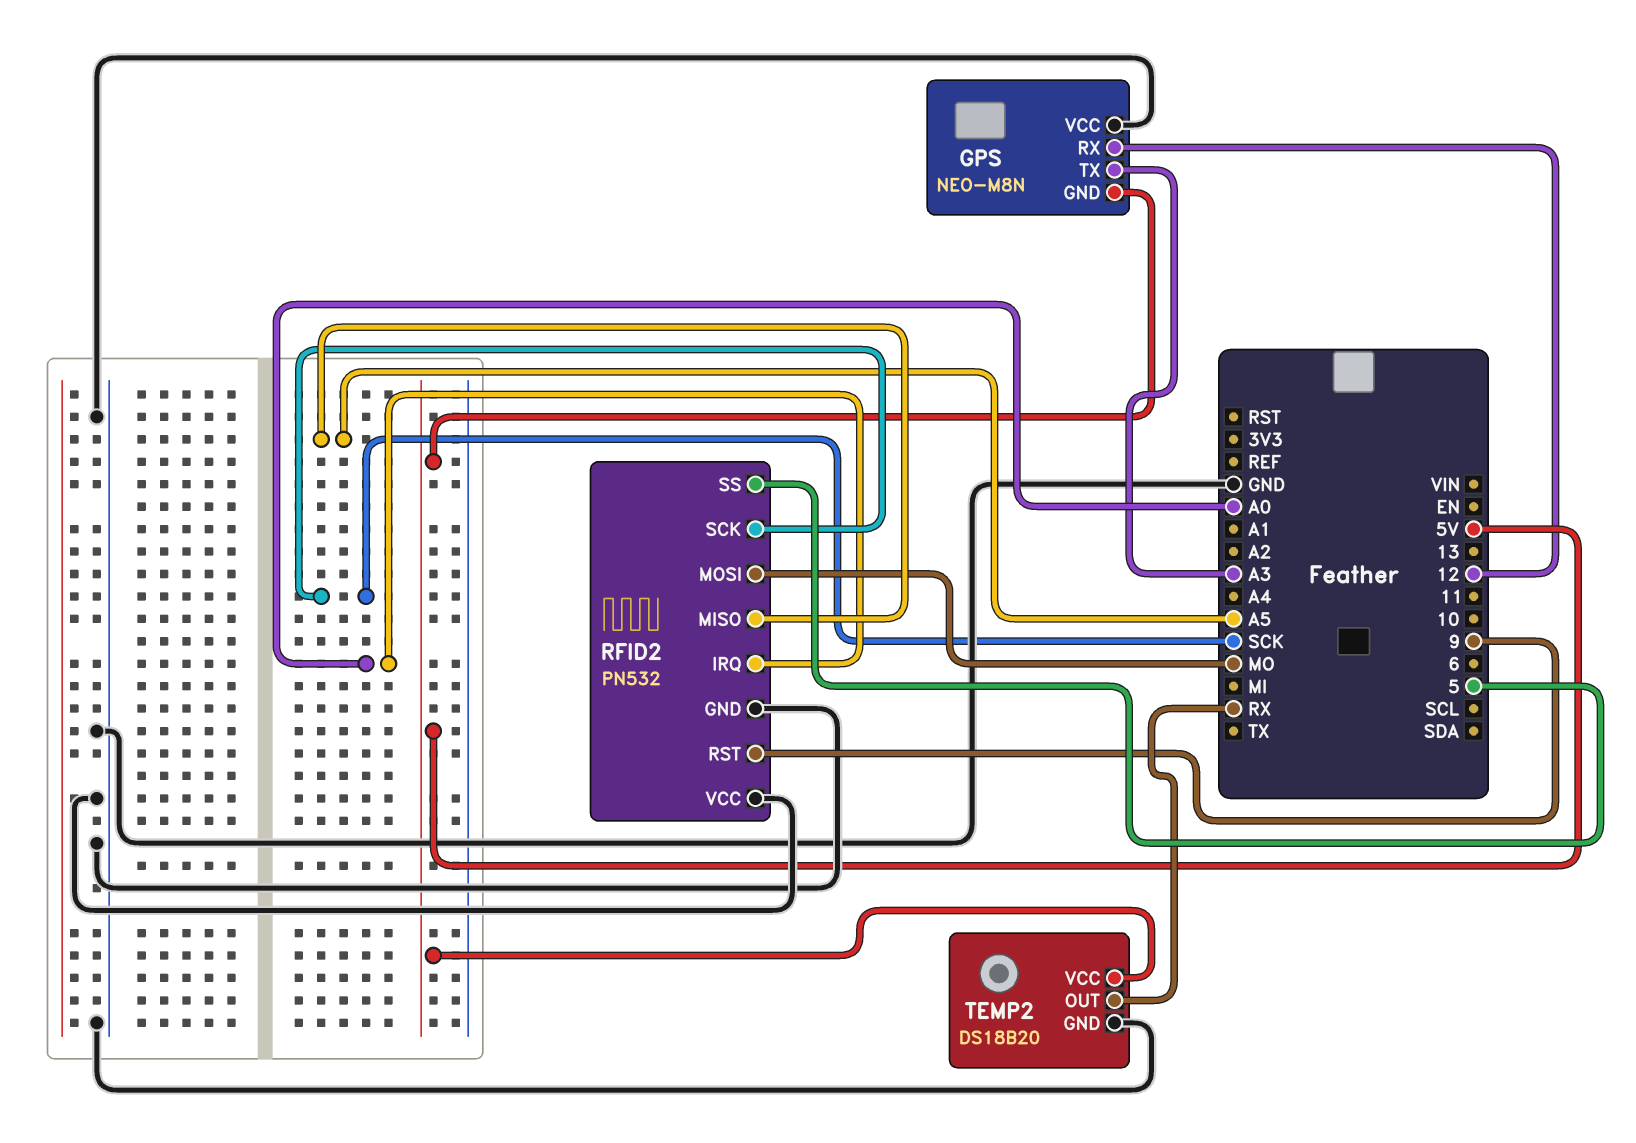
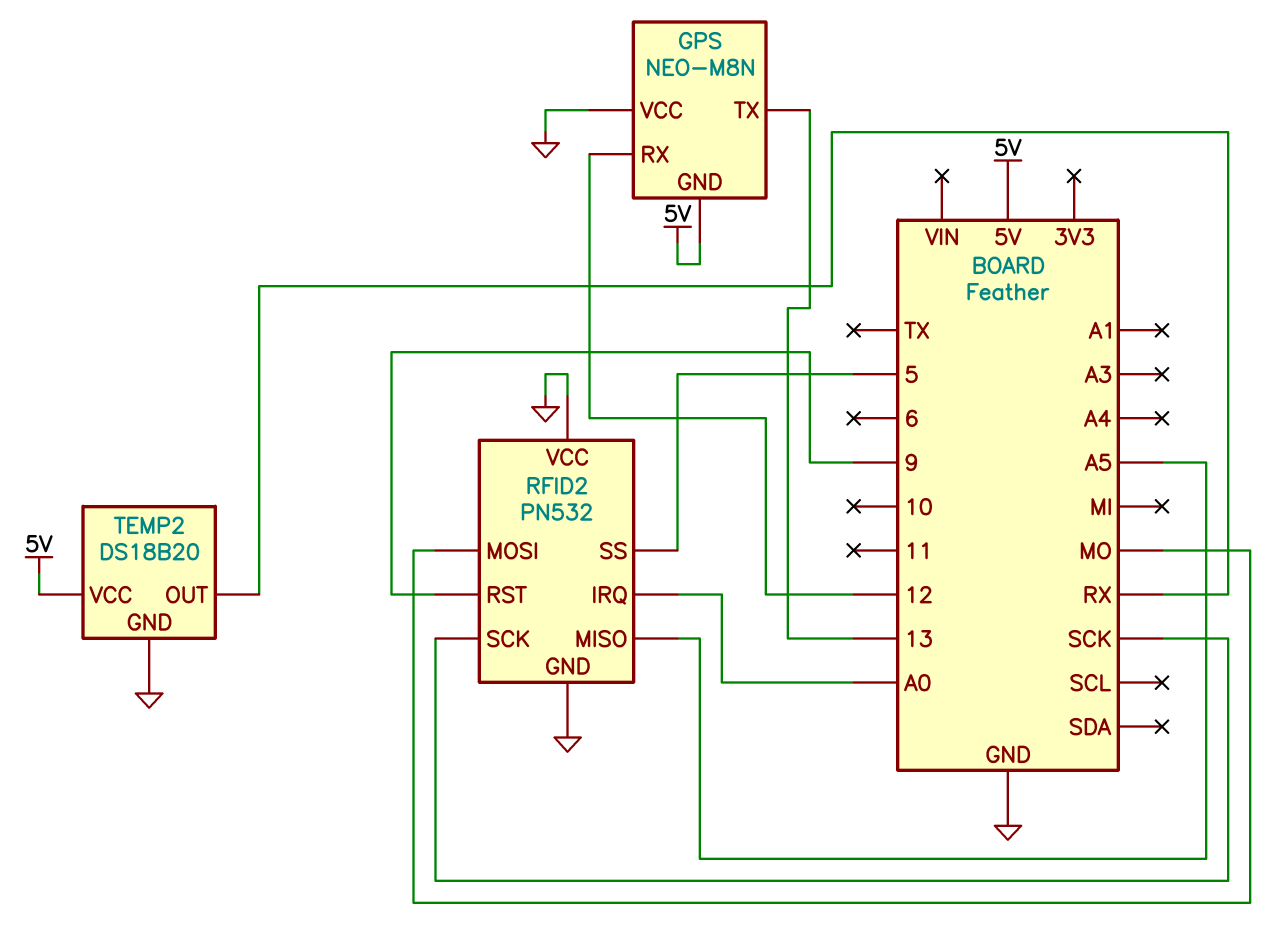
GPS pin TX: A3 -> 13

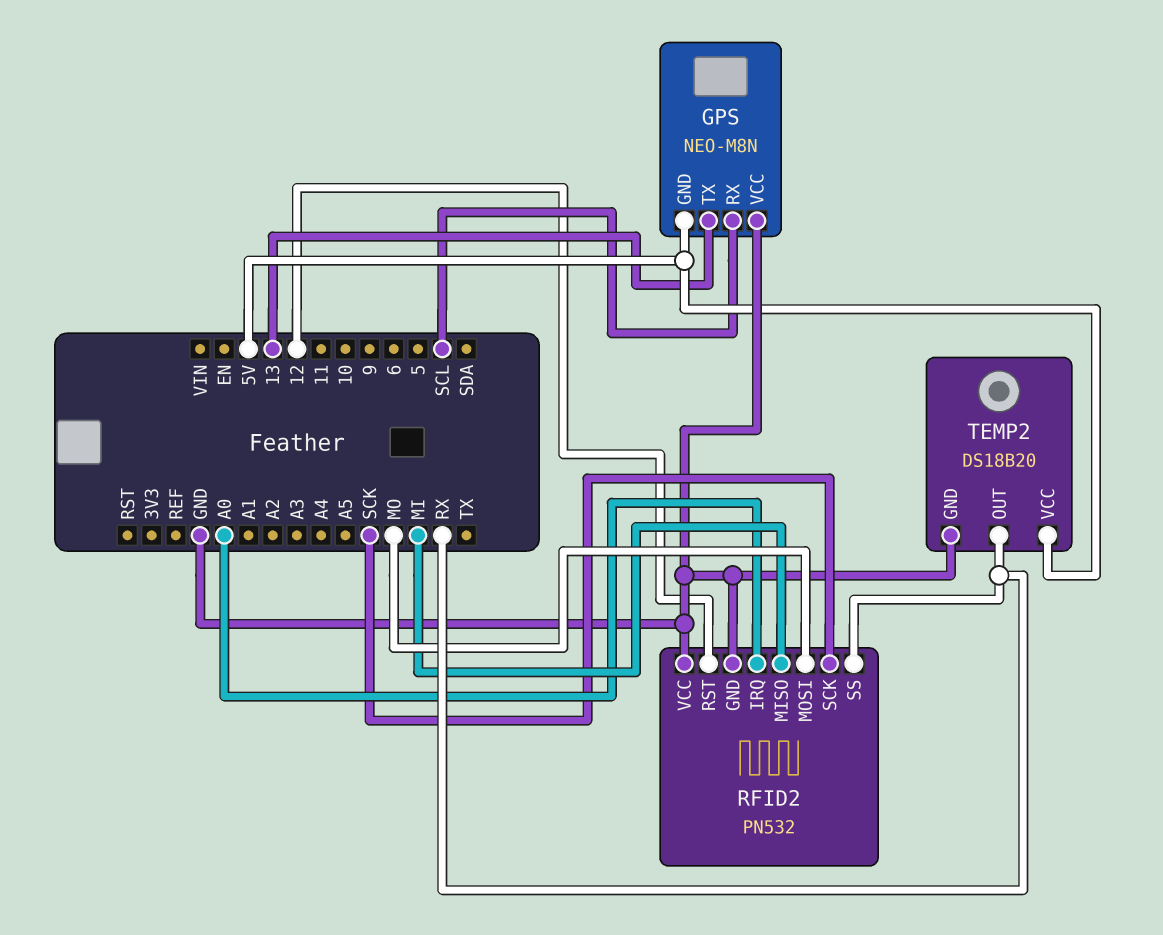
GPS pin RX: 12 -> SCL
RFID2 pin MISO: A5 -> MI
RFID2 pin RST: 9 -> 12
RFID2 pin SS: 5 -> RX

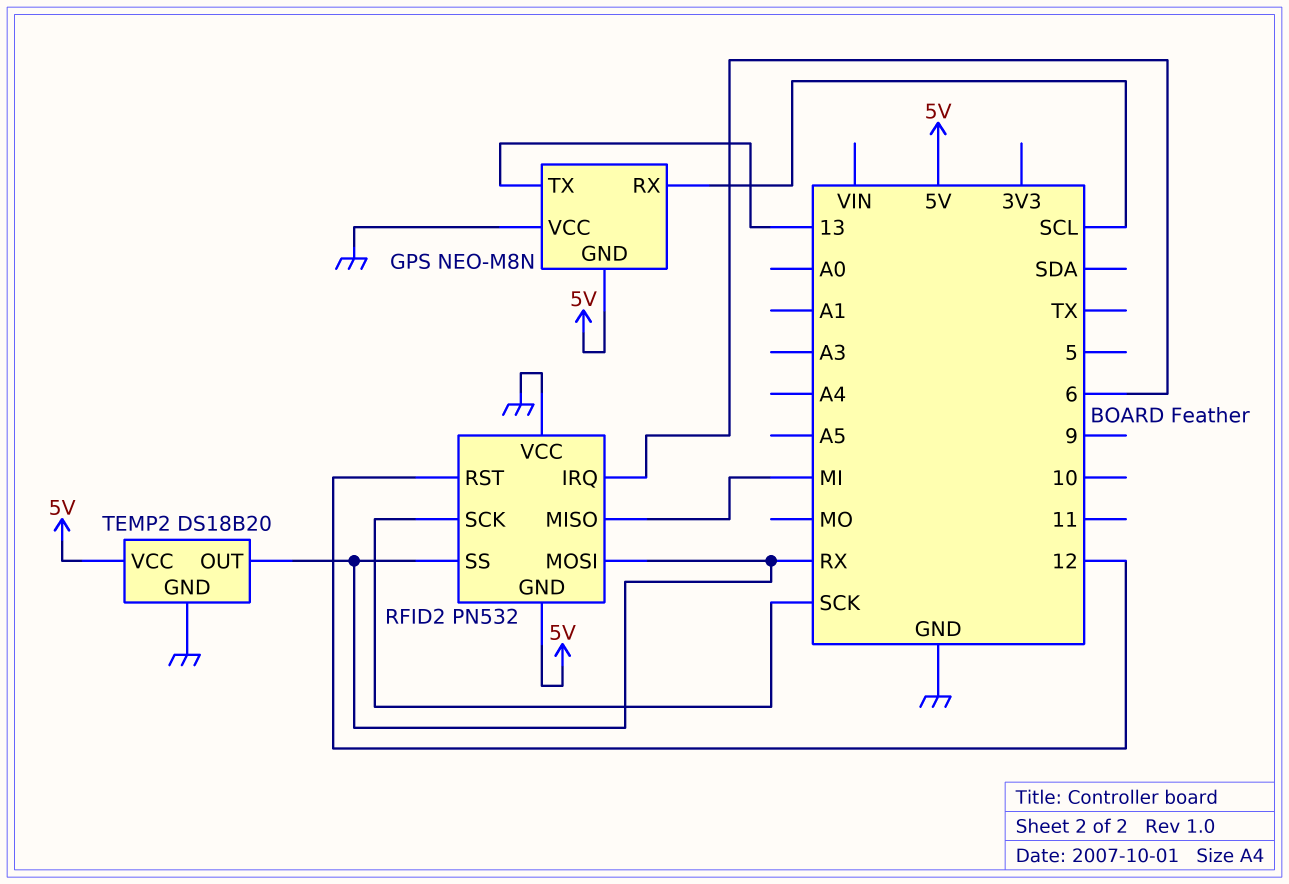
RFID2 pin GND: GND -> 5V
RFID2 pin IRQ: A0 -> 6
RFID2 pin MOSI: MO -> RX

